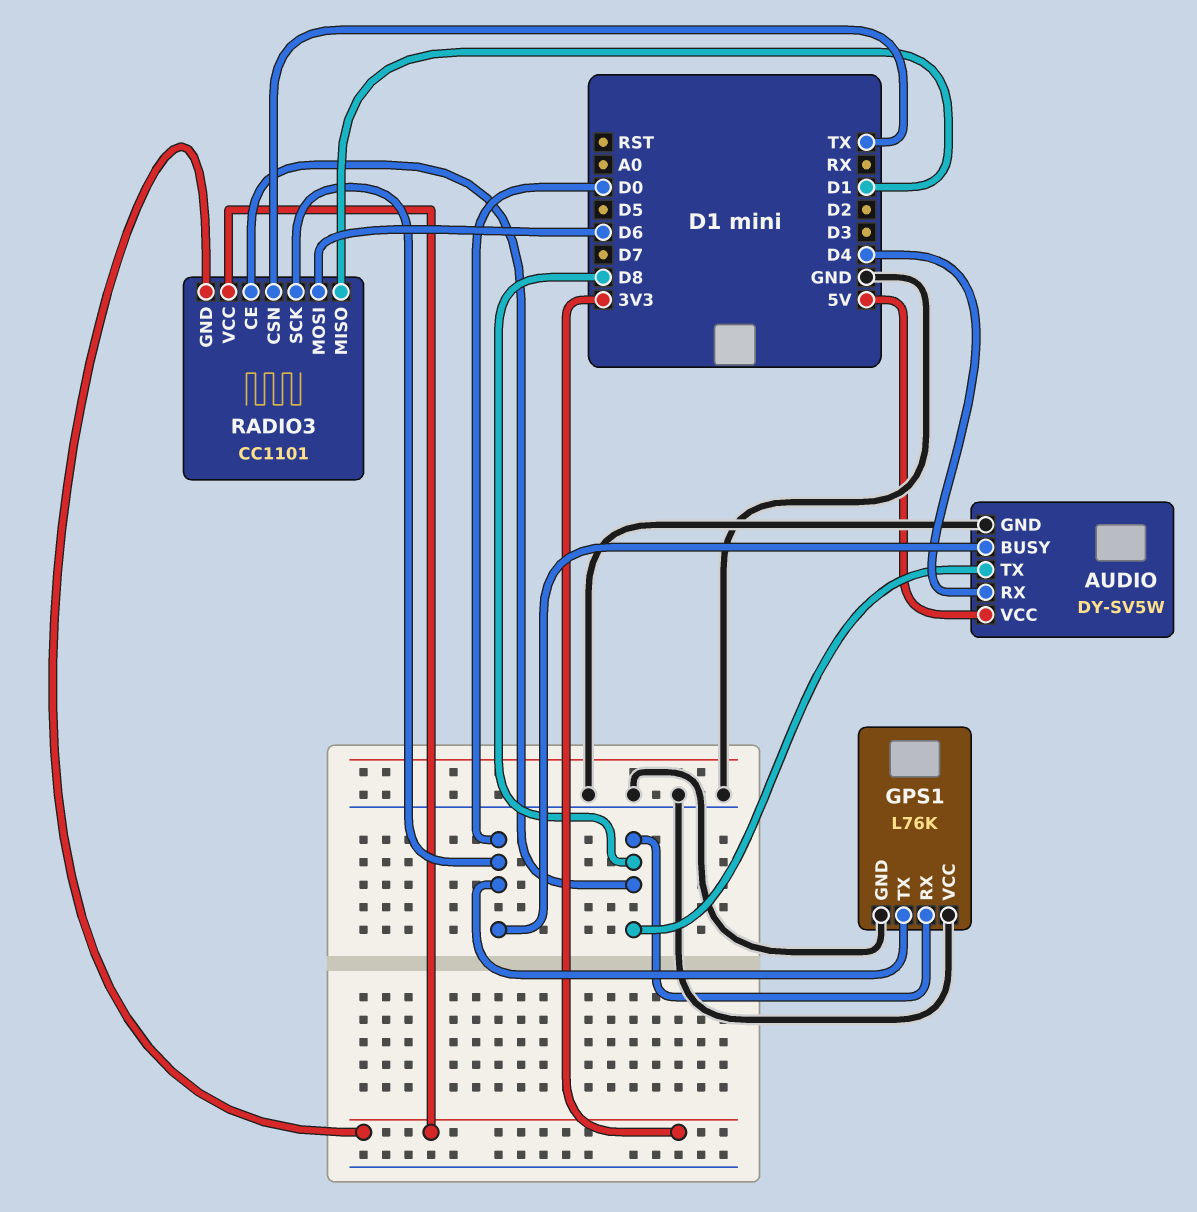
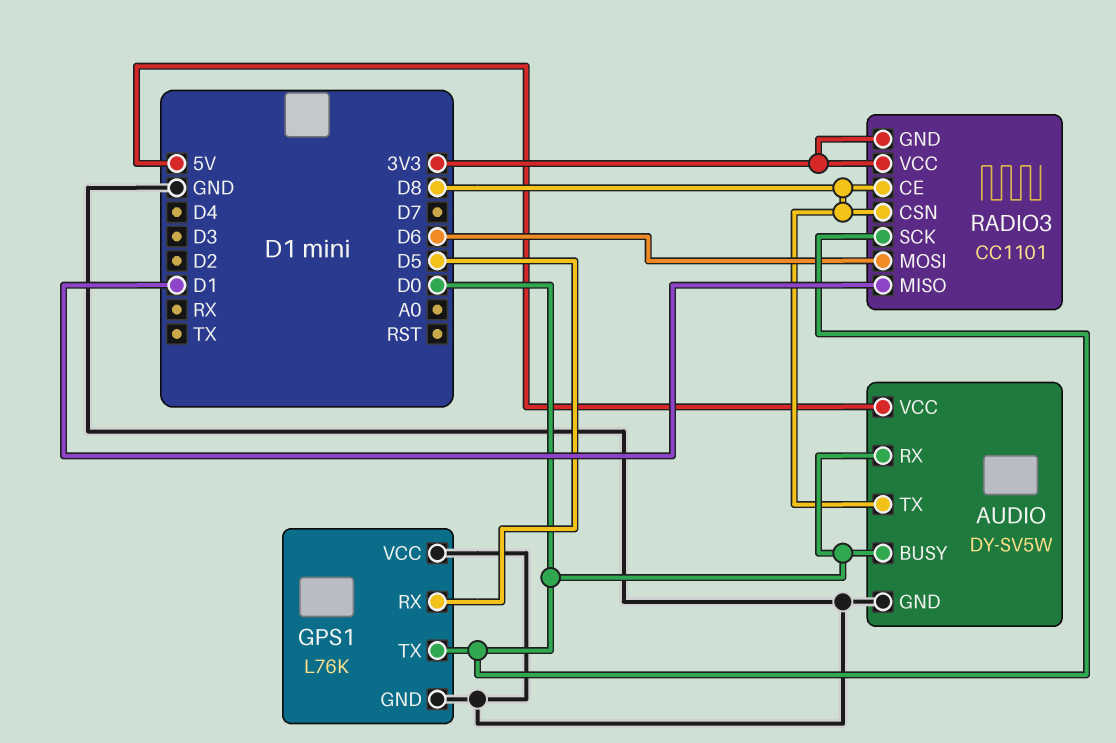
AUDIO pin RX: D4 -> D0
GPS1 pin RX: D8 -> D5
RADIO3 pin CSN: TX -> D8

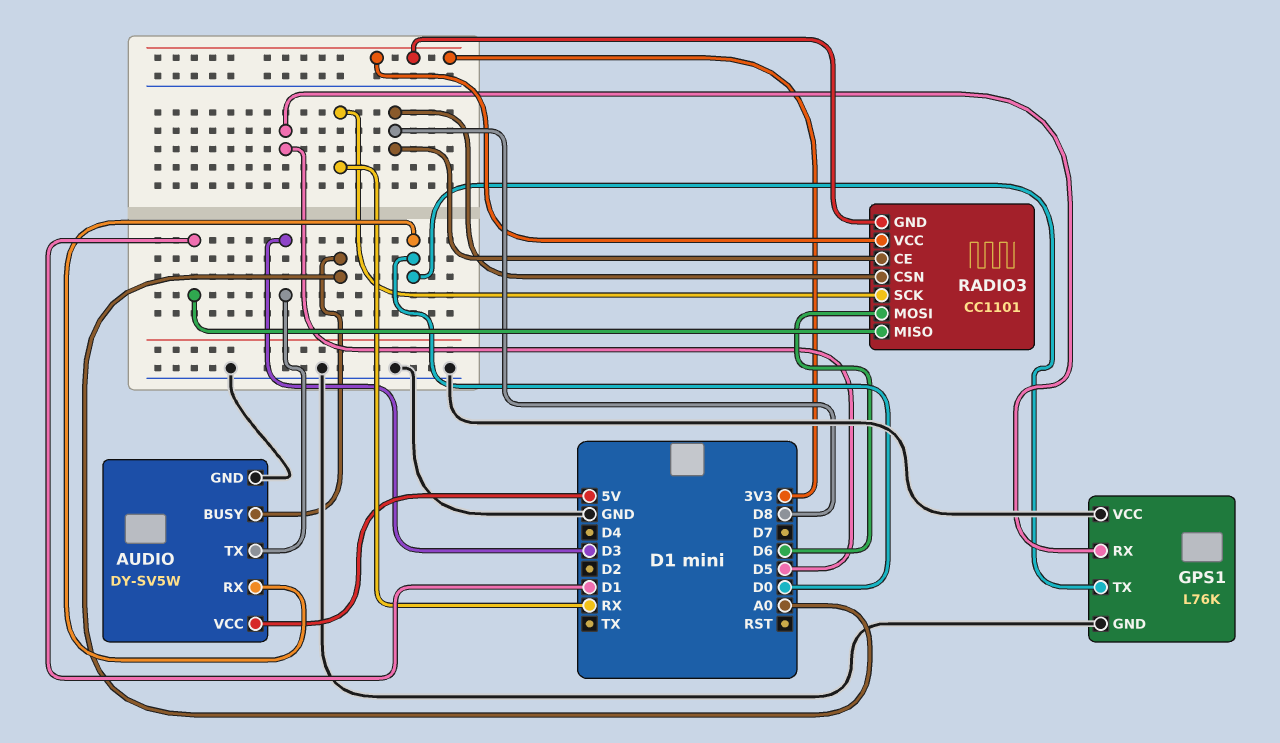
AUDIO pin BUSY: D0 -> A0
AUDIO pin TX: D8 -> D3
RADIO3 pin SCK: D0 -> RX

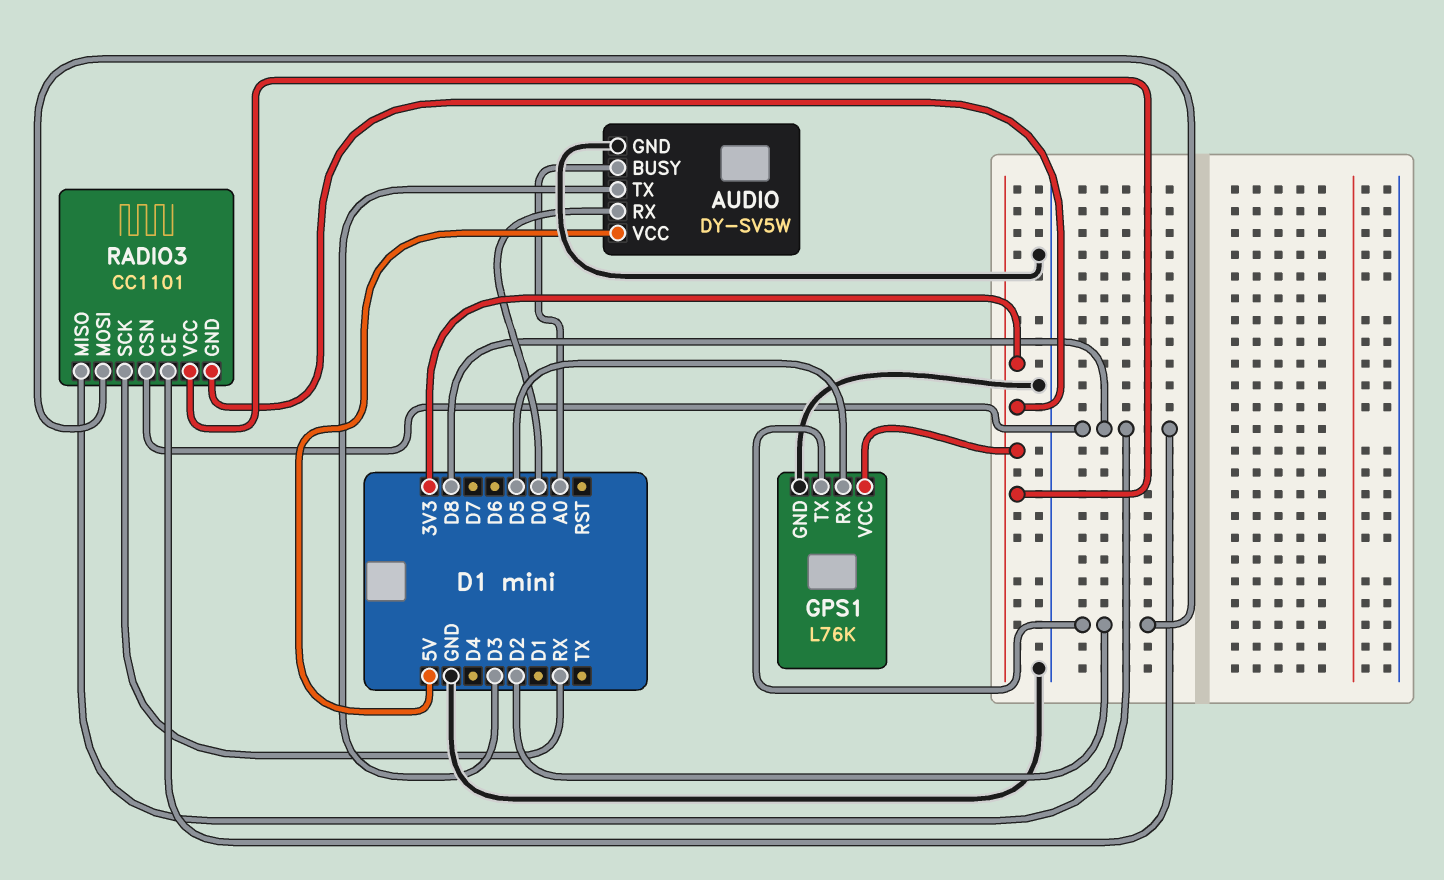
GPS1 pin TX: D0 -> D2
GPS1 pin VCC: GND -> 3V3
RADIO3 pin MISO: D1 -> D8
RADIO3 pin MOSI: D6 -> D2

